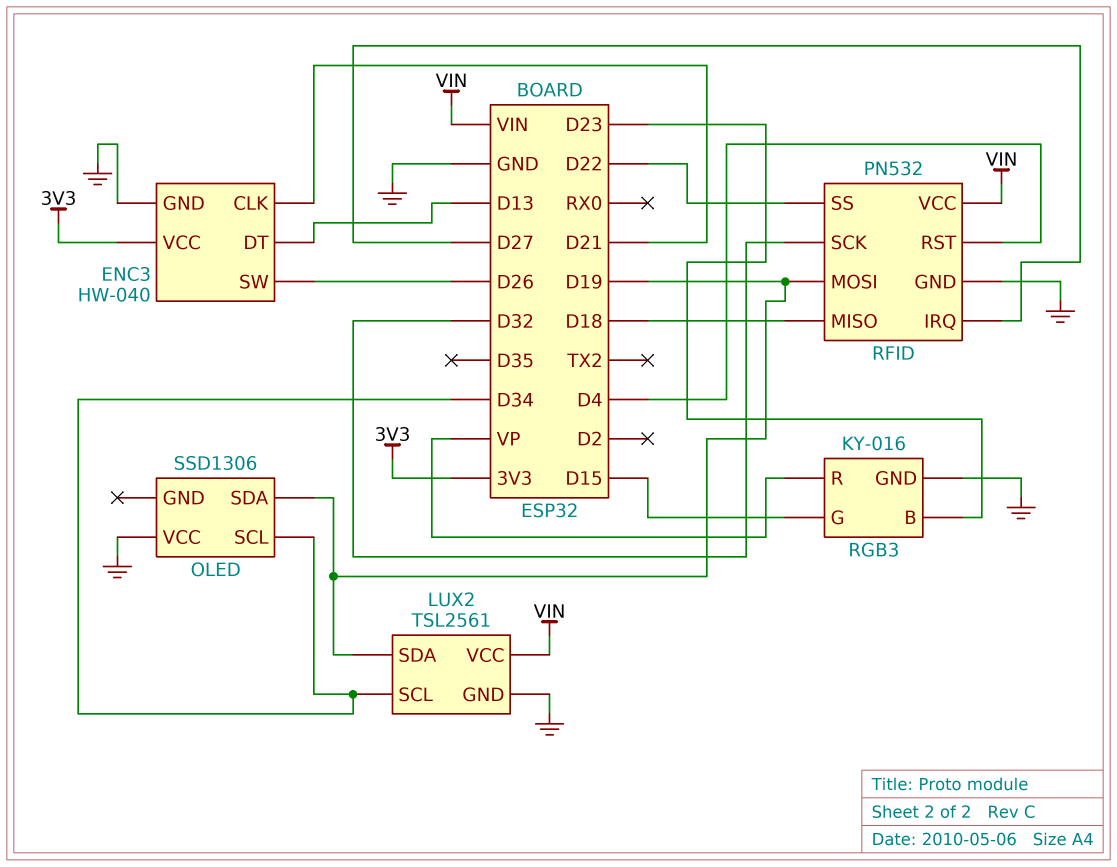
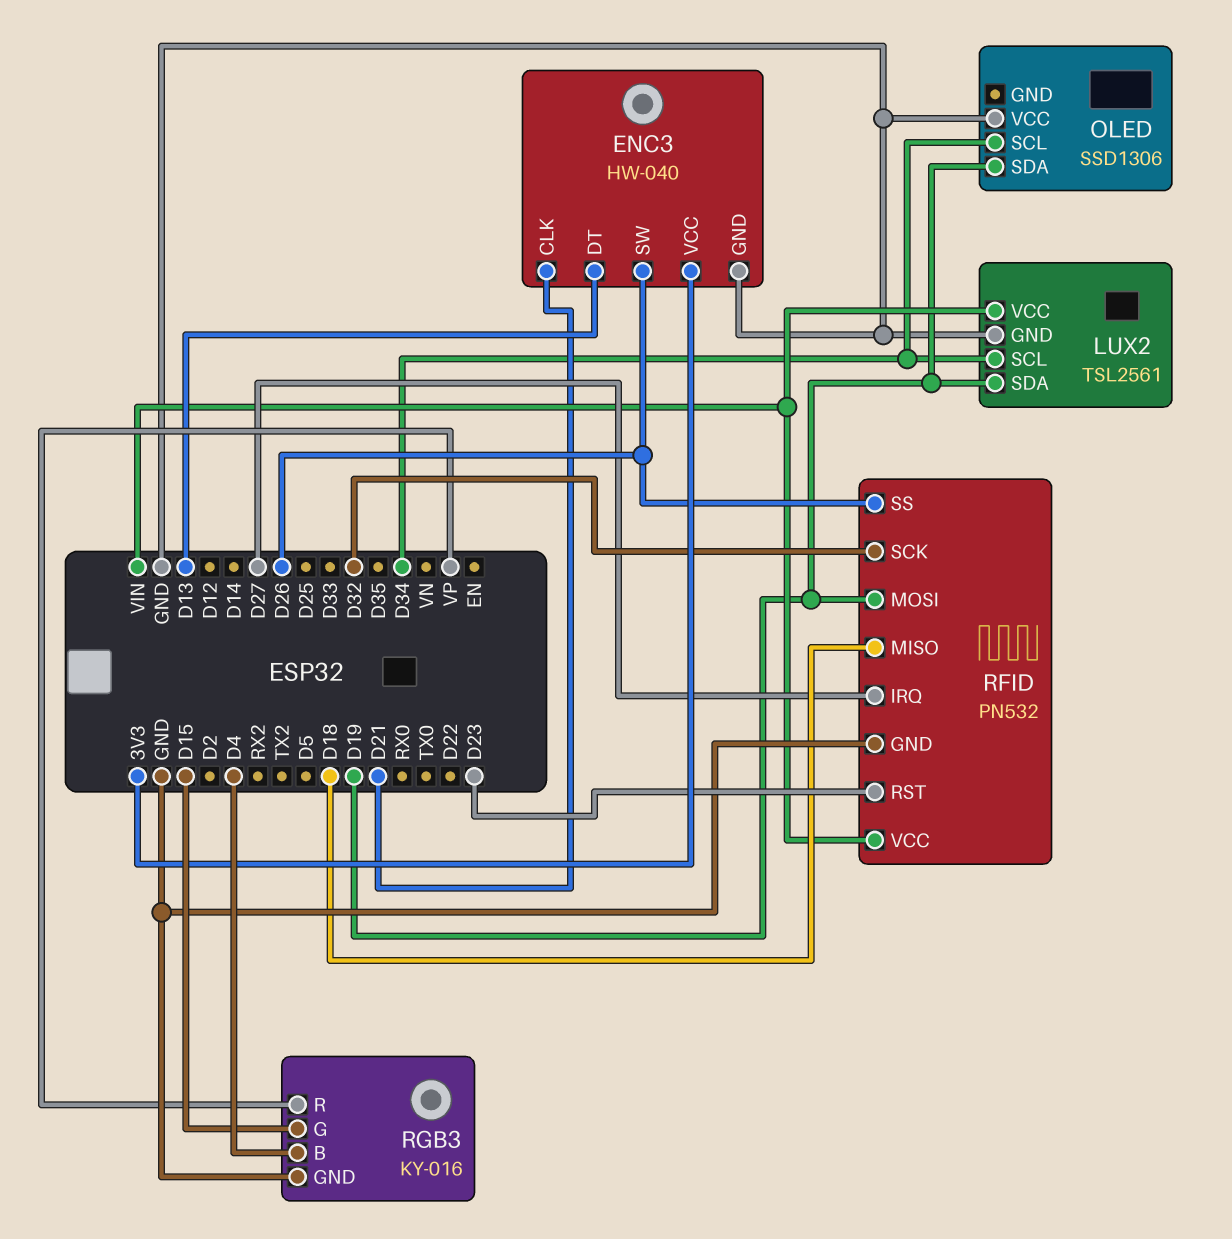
RFID pin RST: D4 -> D23
RFID pin SS: D22 -> D26
RGB3 pin B: D23 -> D4

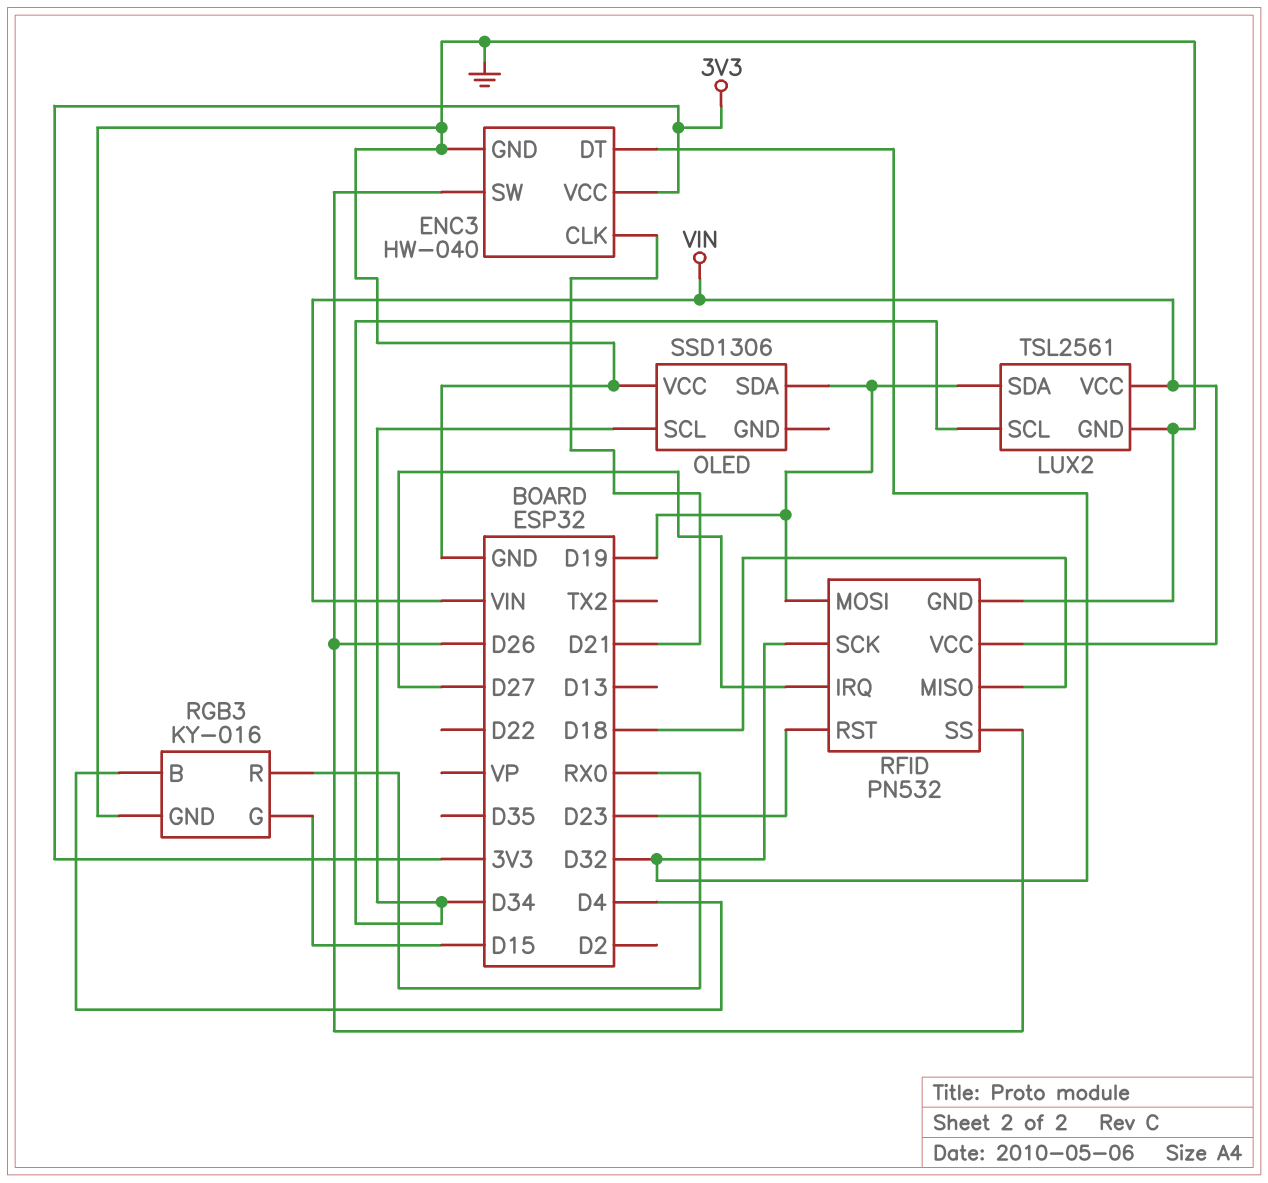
ENC3 pin DT: D13 -> D32
RGB3 pin R: VP -> RX0

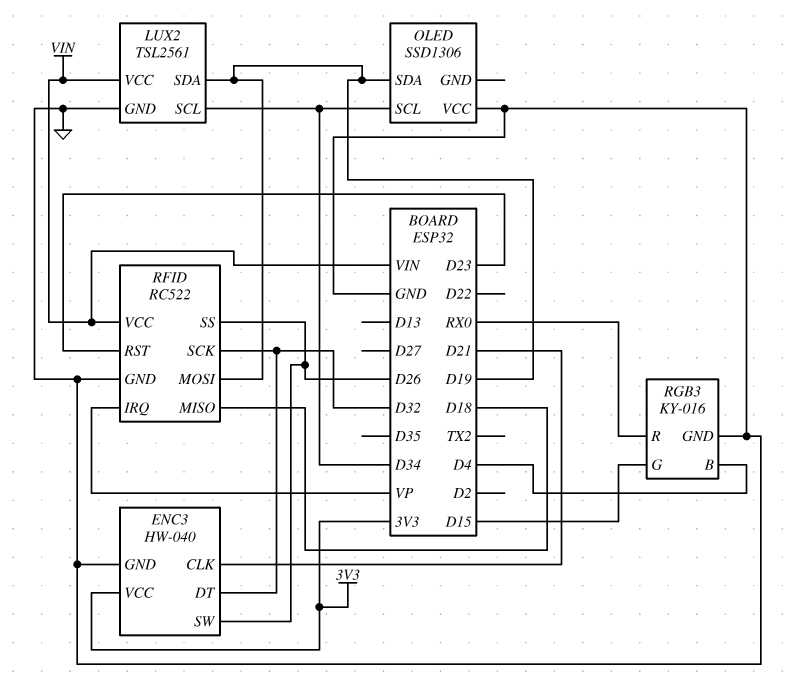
RFID: PN532 -> RC522
RFID pin IRQ: D27 -> VP

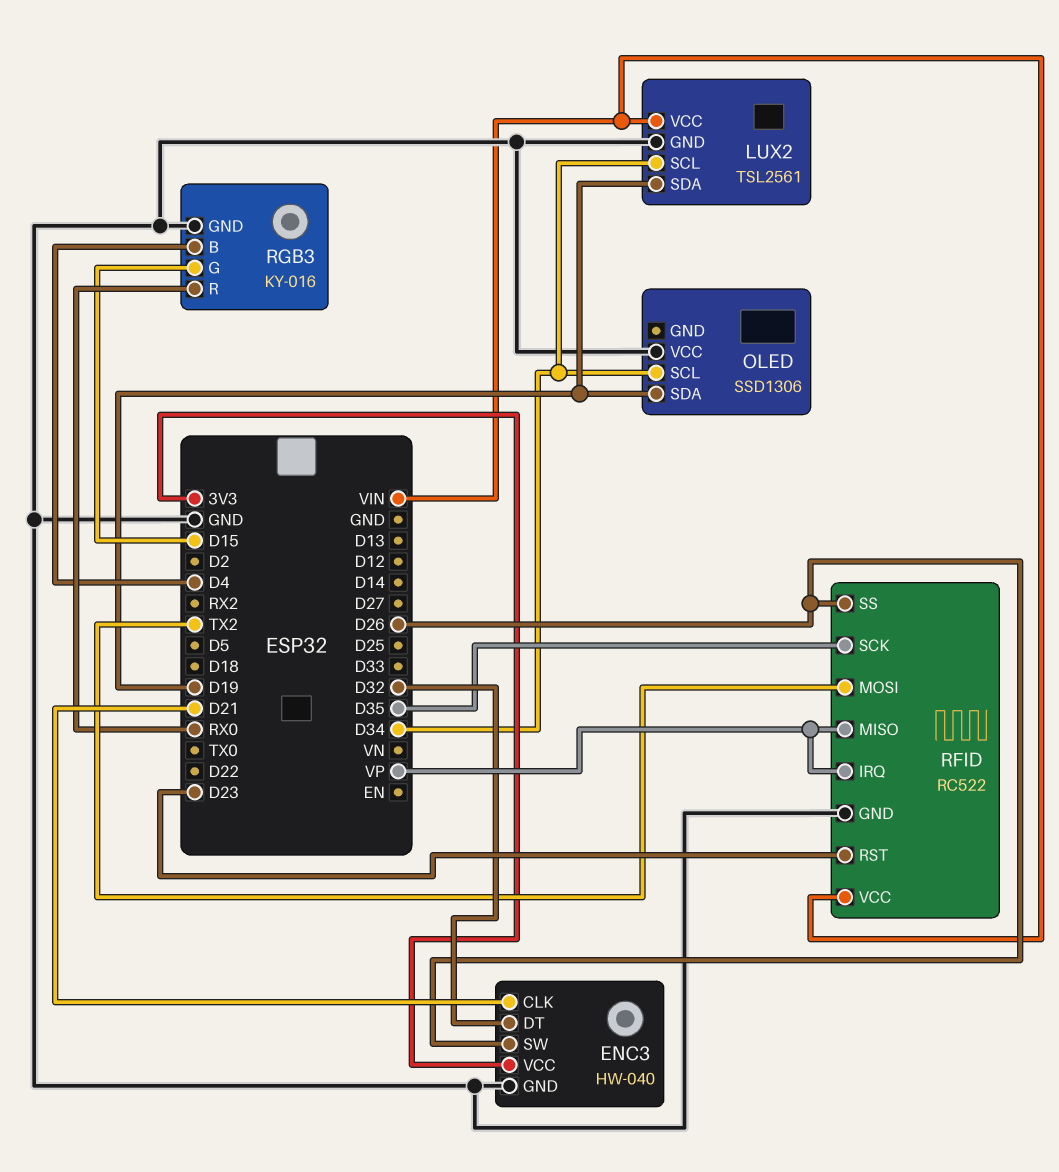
RFID pin MISO: D18 -> VP
RFID pin MOSI: D19 -> TX2
RFID pin SCK: D32 -> D35

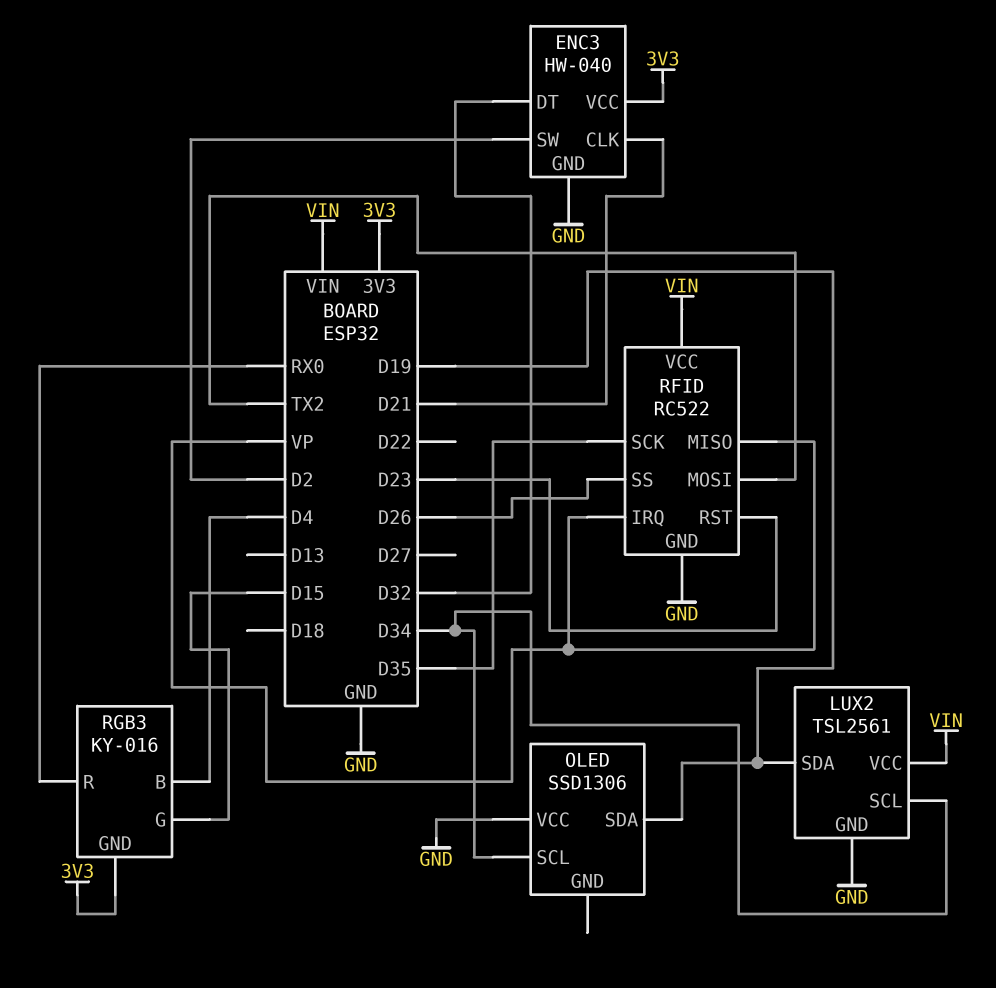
ENC3 pin SW: D26 -> D2
RGB3 pin GND: GND -> 3V3

